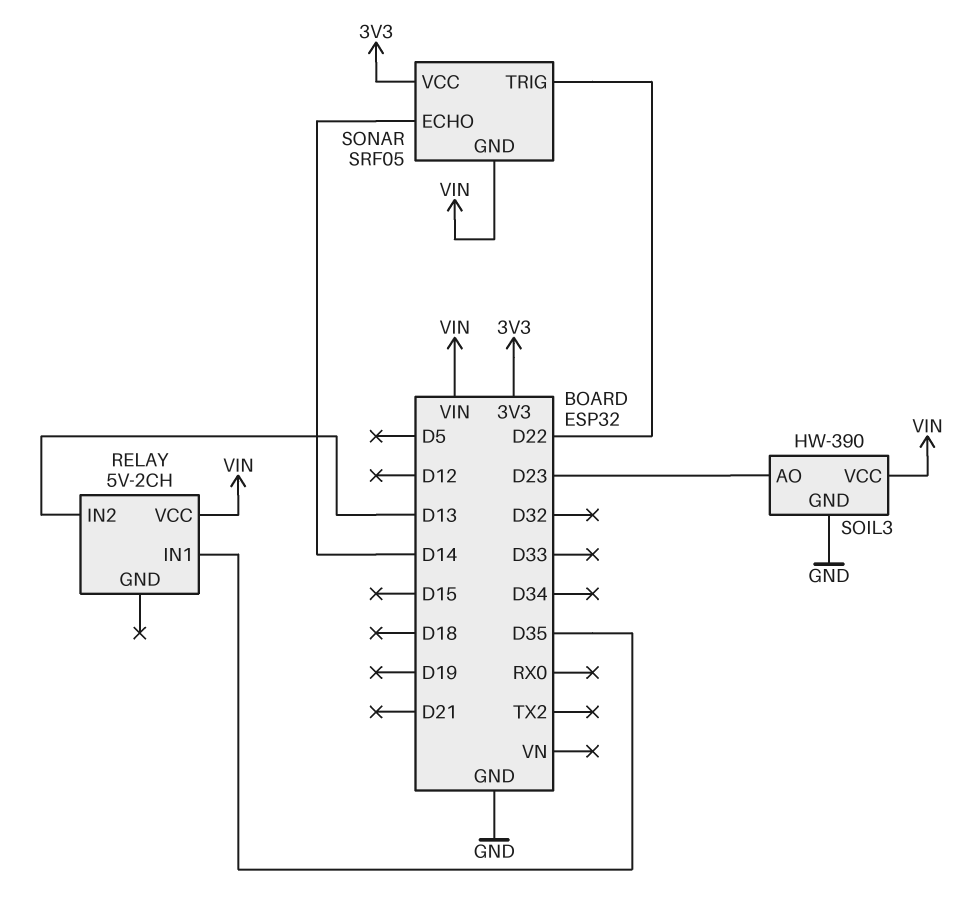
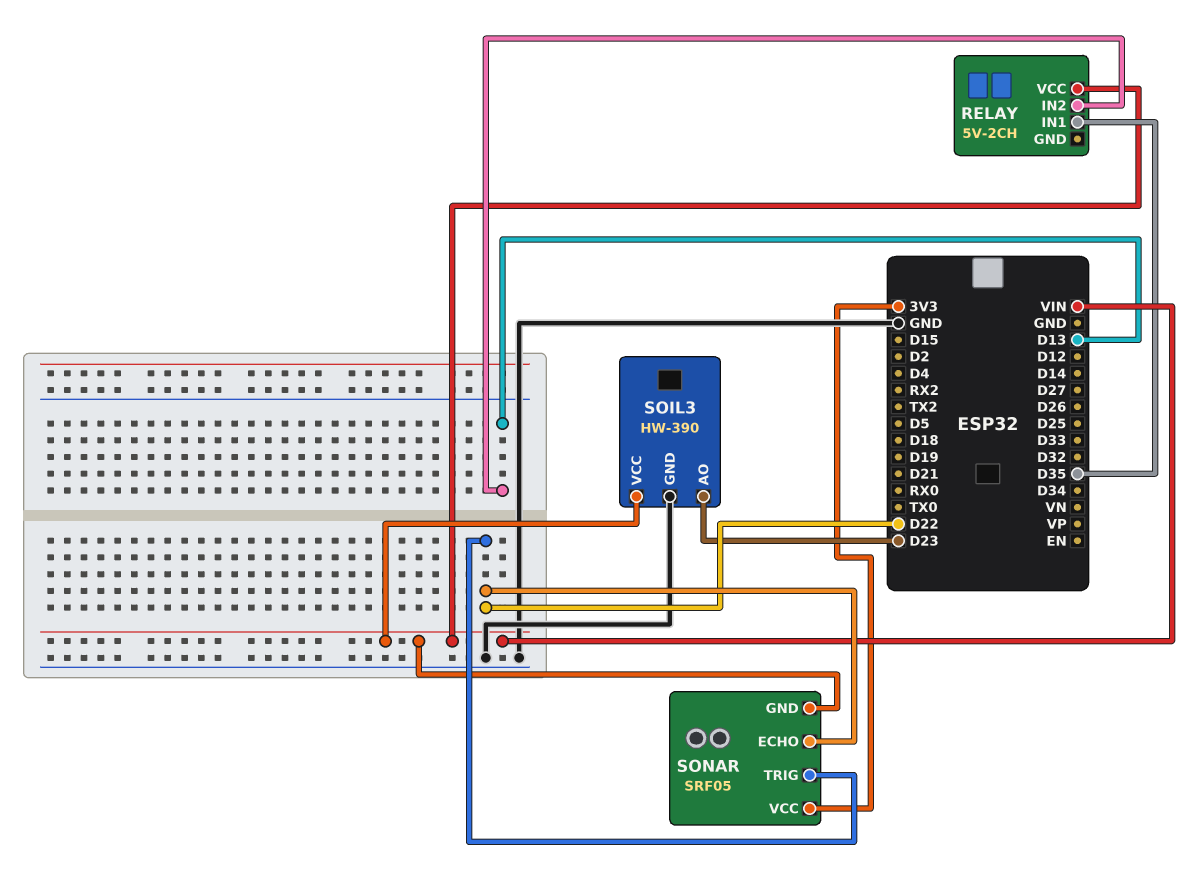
SONAR pin ECHO: D14 -> D22

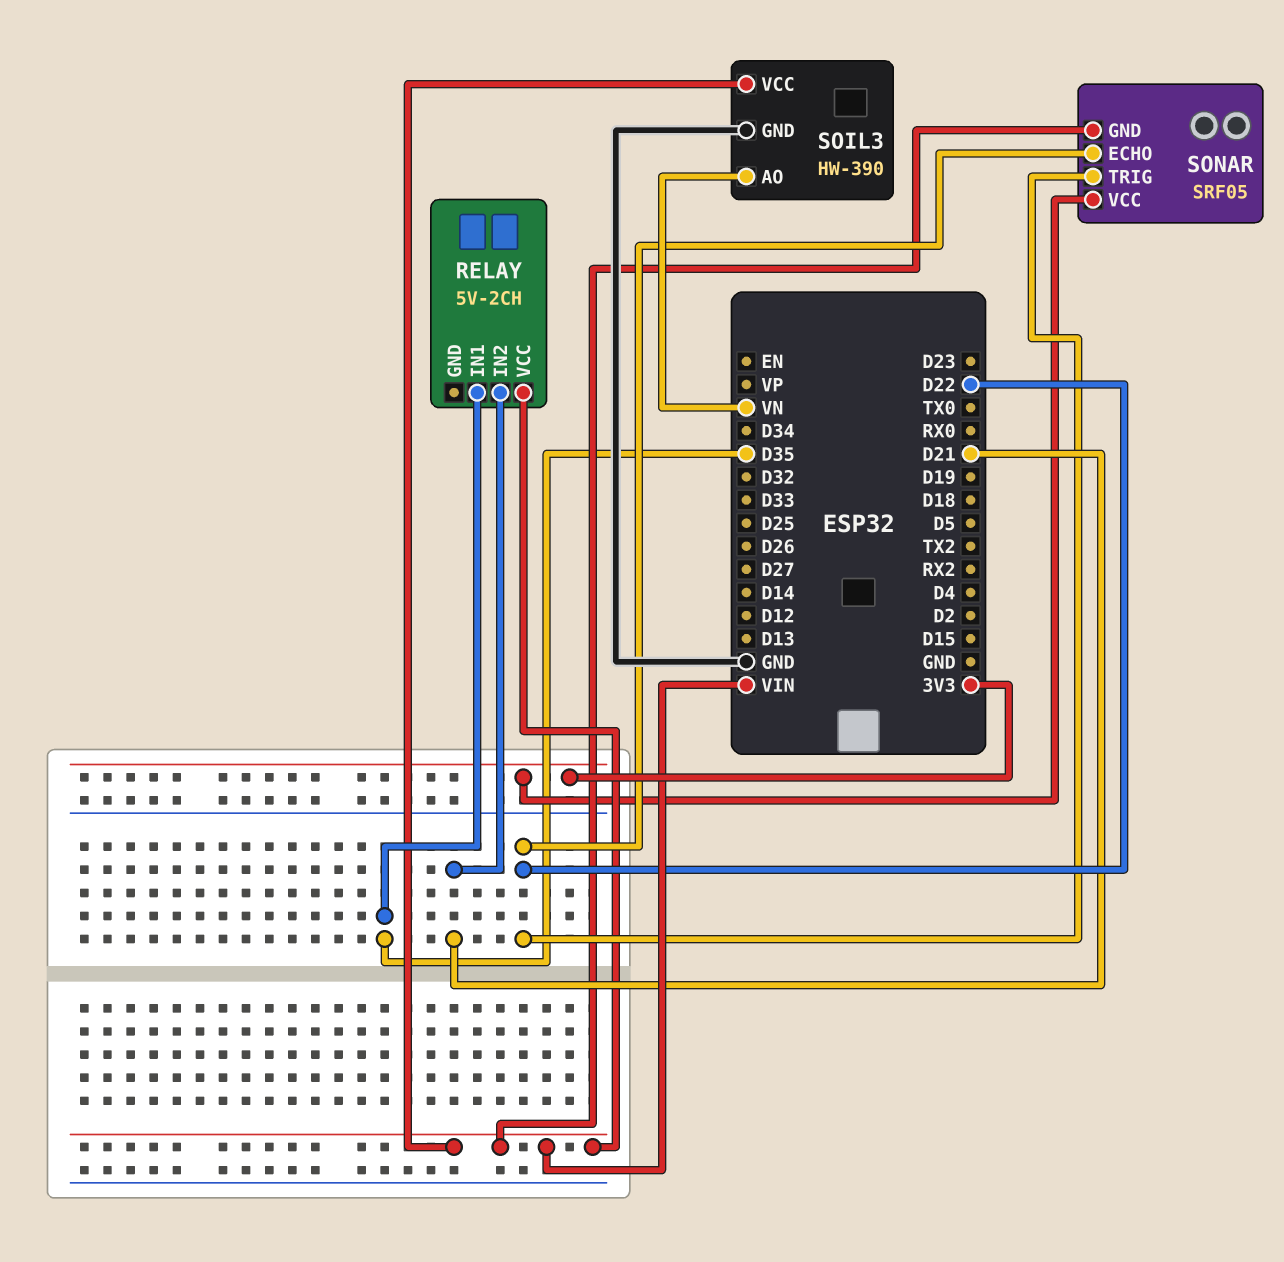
RELAY pin IN2: D13 -> D21
SOIL3 pin AO: D23 -> VN

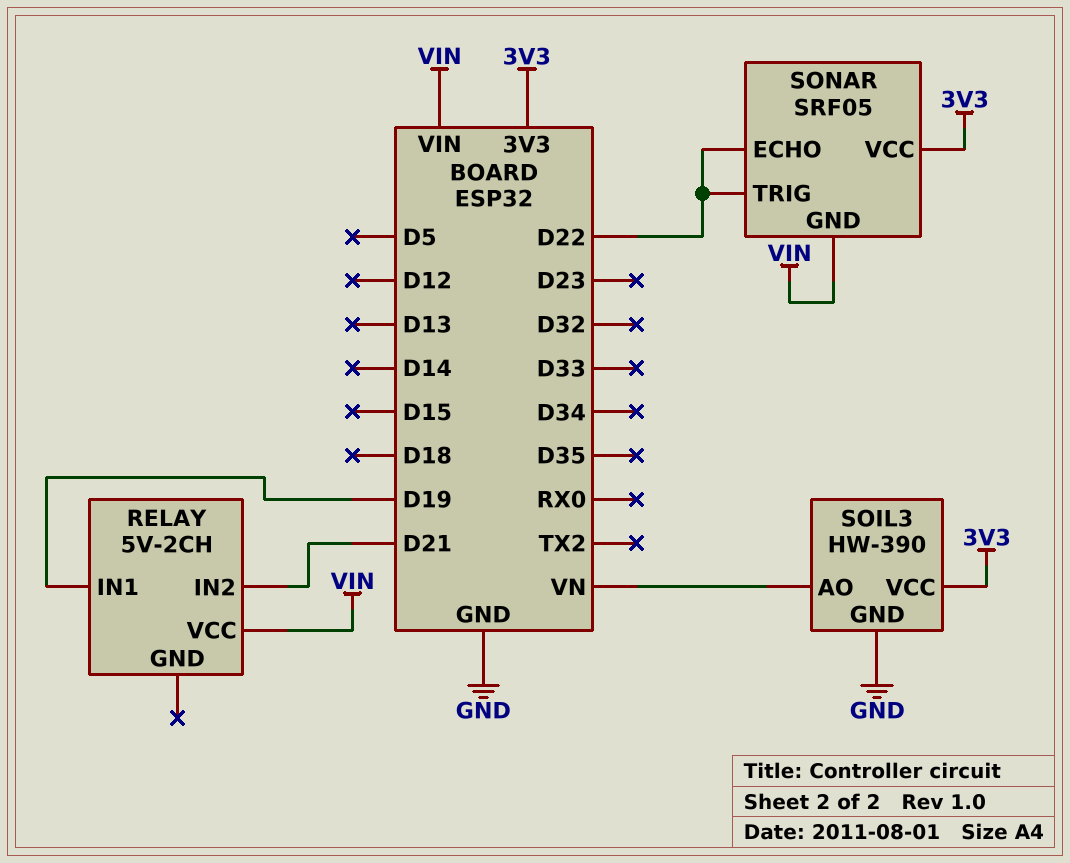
RELAY pin IN1: D35 -> D19
SOIL3 pin VCC: VIN -> 3V3

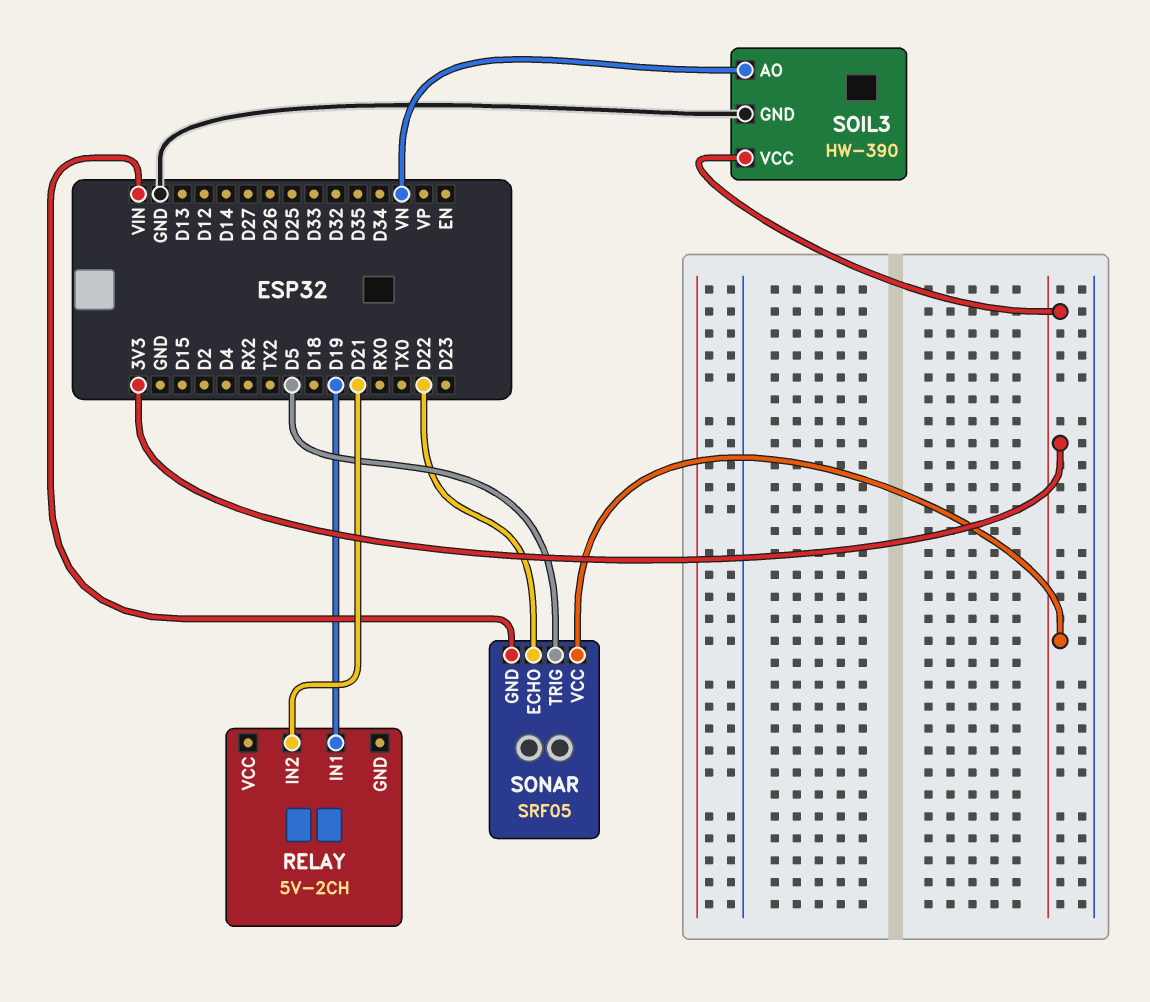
RELAY pin VCC: VIN -> none
SONAR pin TRIG: D22 -> D5

